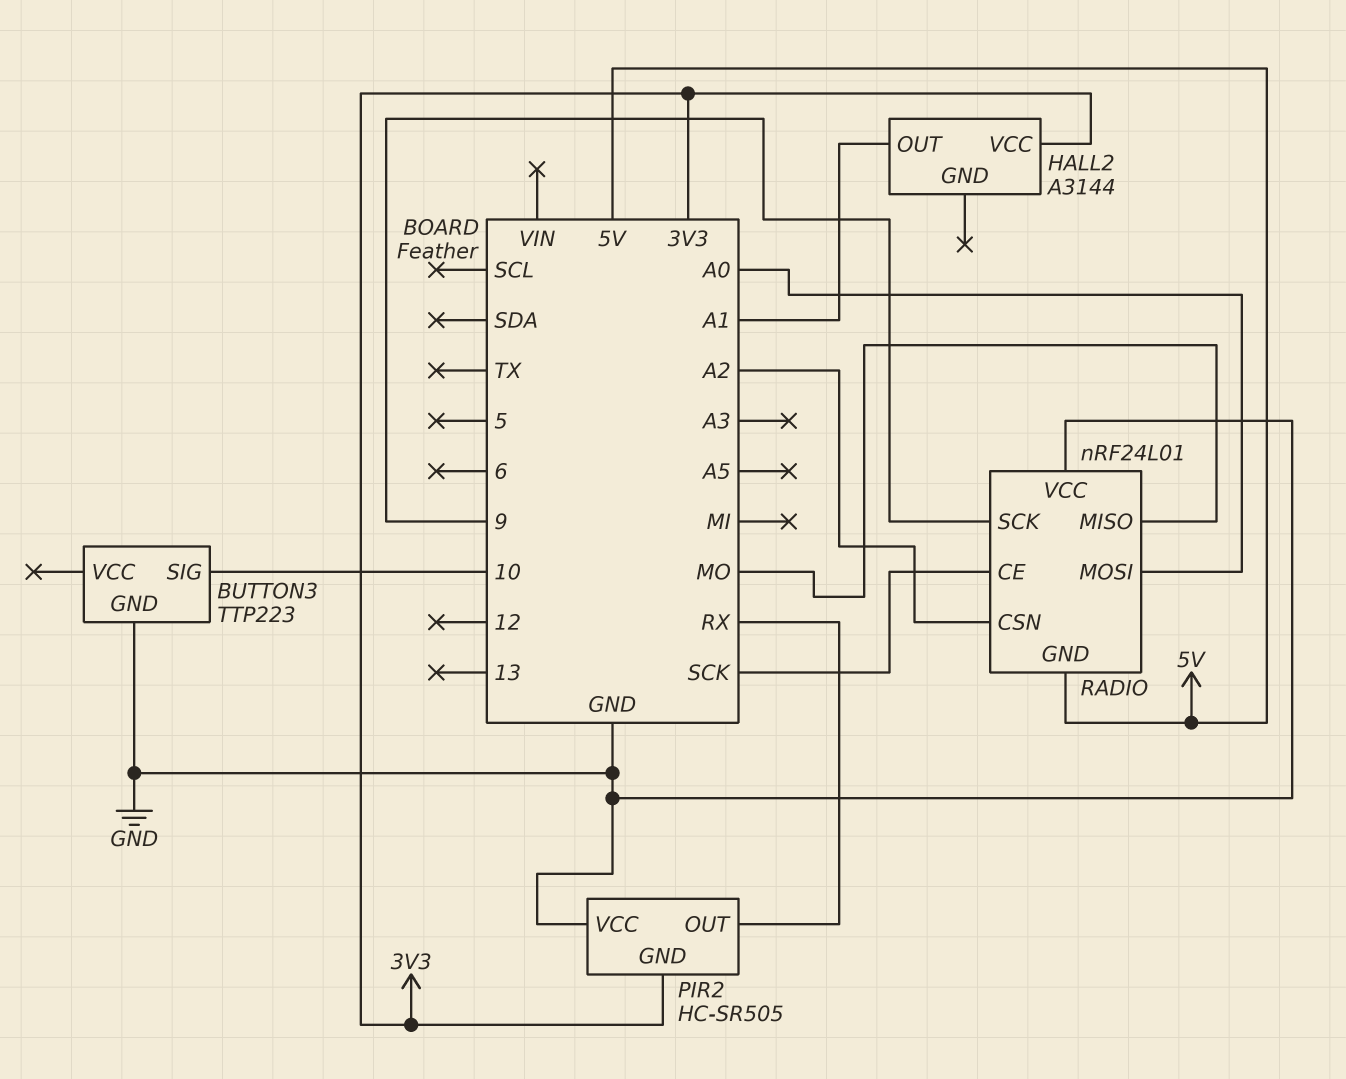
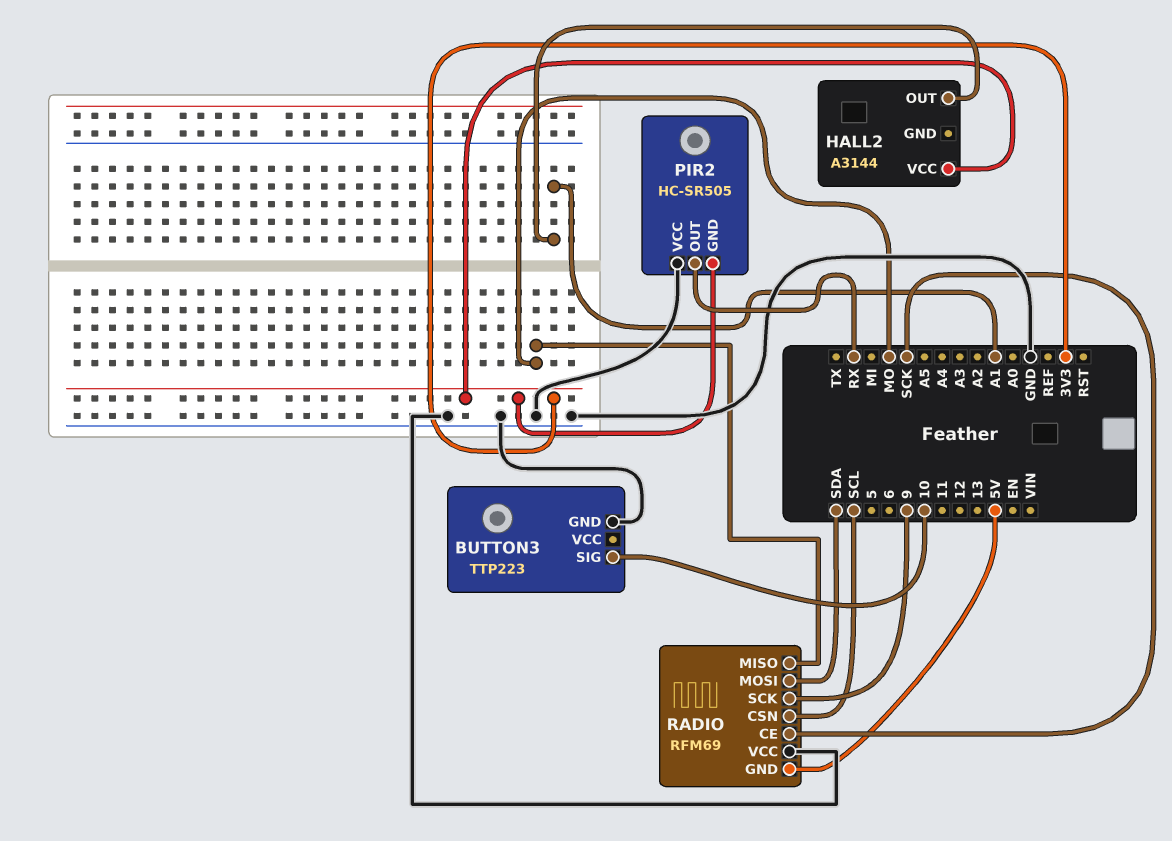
RADIO: nRF24L01 -> RFM69
RADIO pin CSN: A2 -> SCL
RADIO pin MOSI: A0 -> SDA

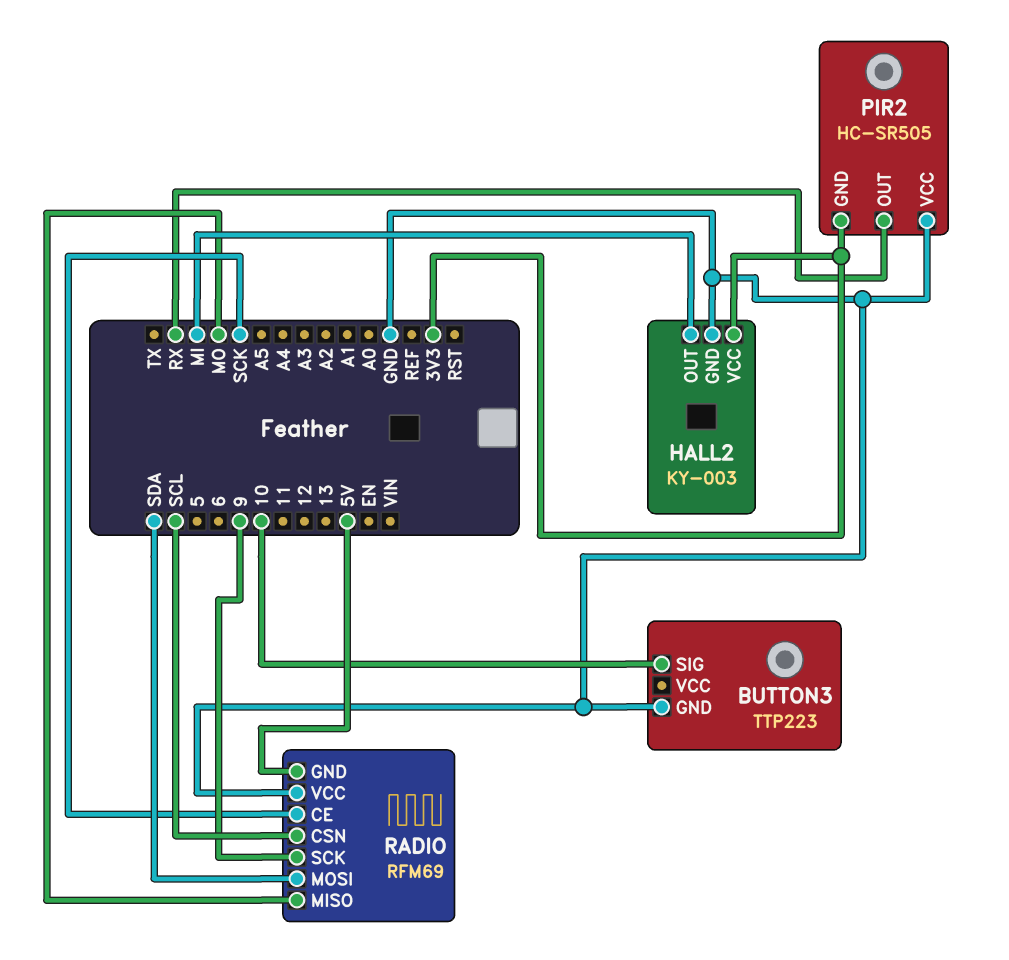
HALL2: A3144 -> KY-003
HALL2 pin GND: none -> GND
HALL2 pin OUT: A1 -> MI

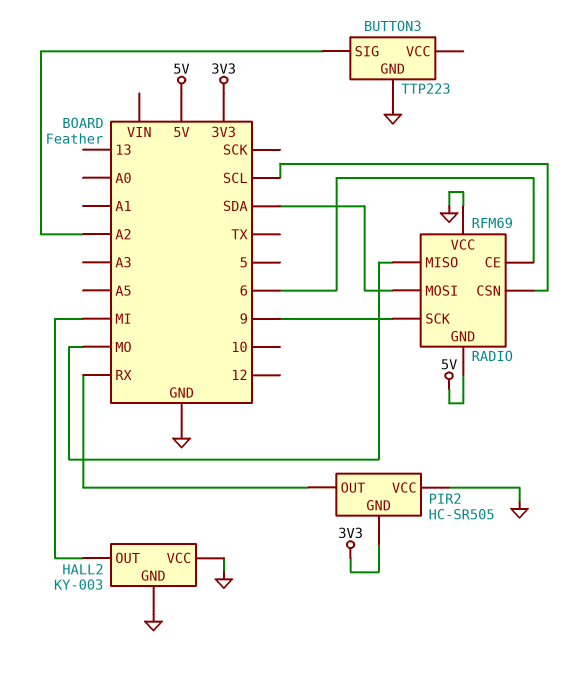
BUTTON3 pin SIG: 10 -> A2
HALL2 pin VCC: 3V3 -> GND
RADIO pin CE: SCK -> 6

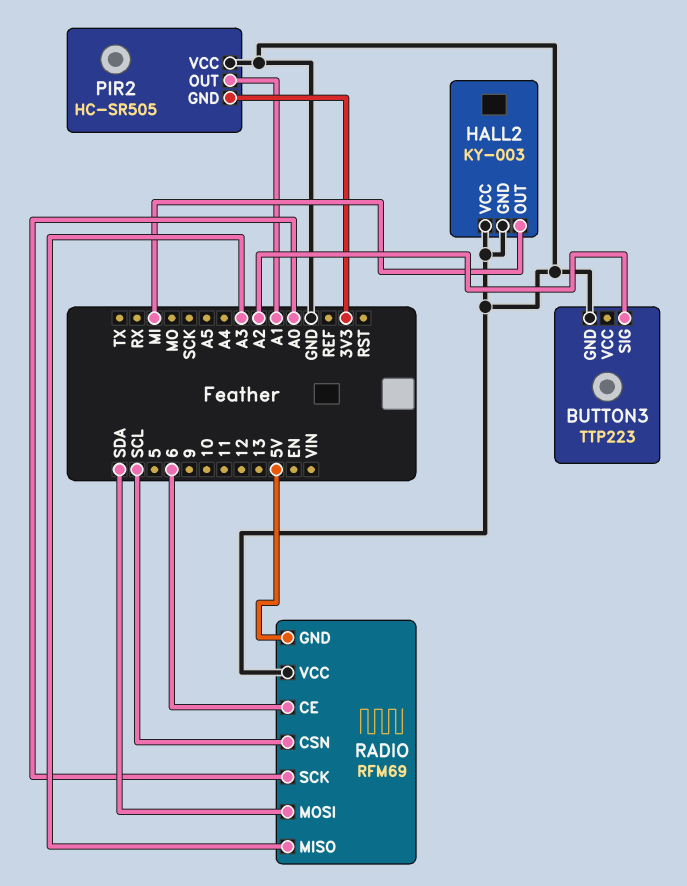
PIR2 pin OUT: RX -> A1
RADIO pin MISO: MO -> A3
RADIO pin SCK: 9 -> A0

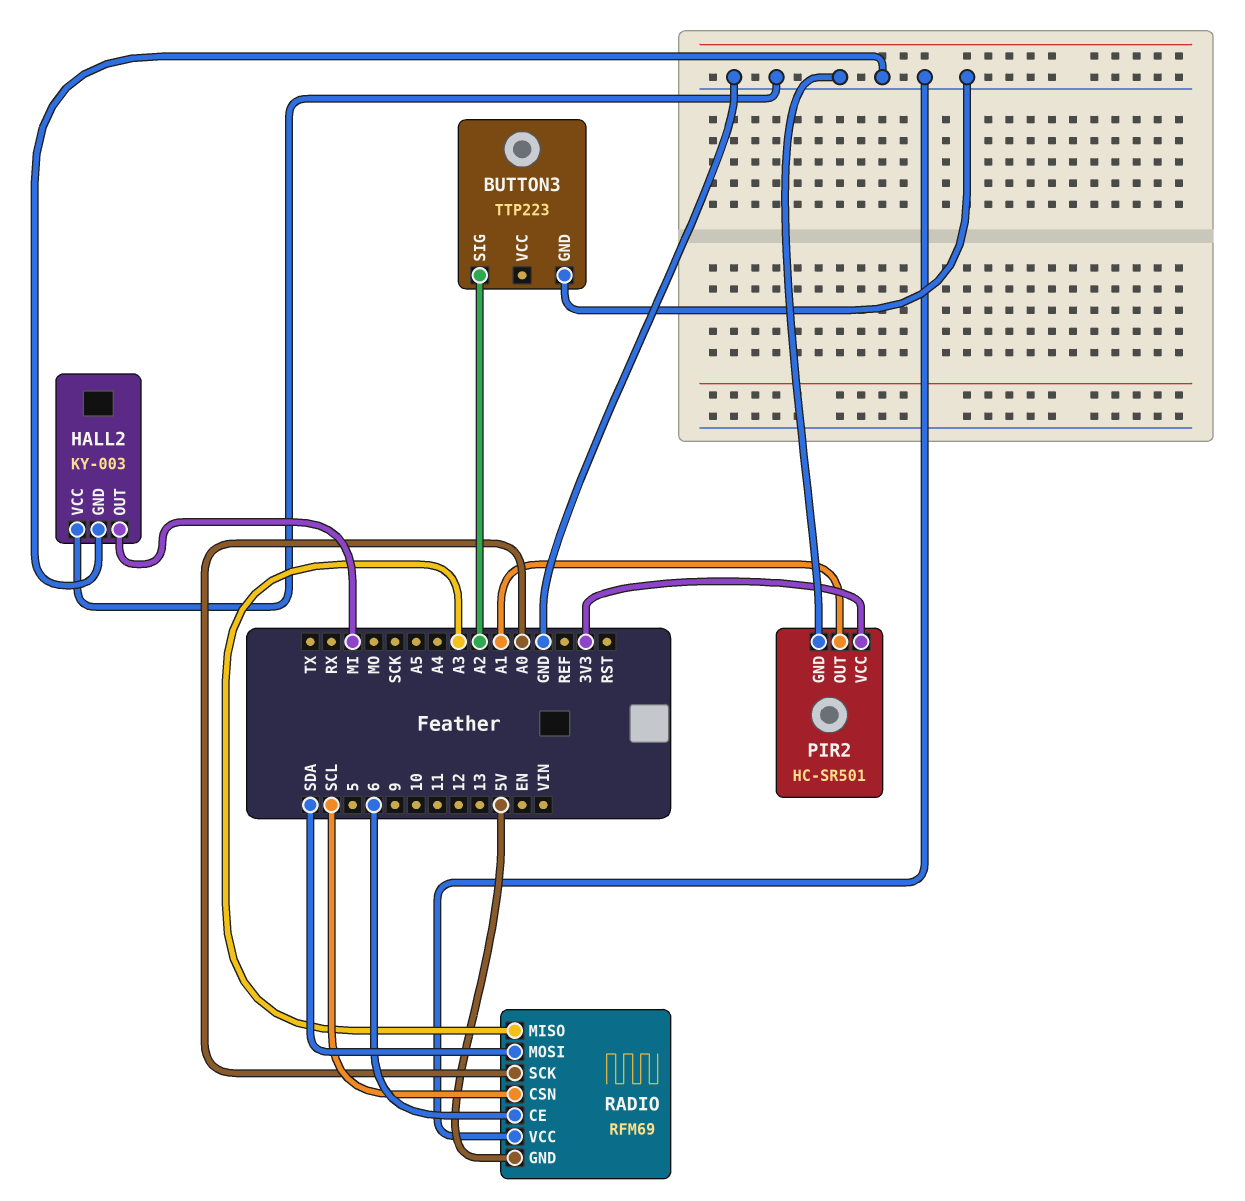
PIR2: HC-SR505 -> HC-SR501
PIR2 pin GND: 3V3 -> GND
PIR2 pin VCC: GND -> 3V3

